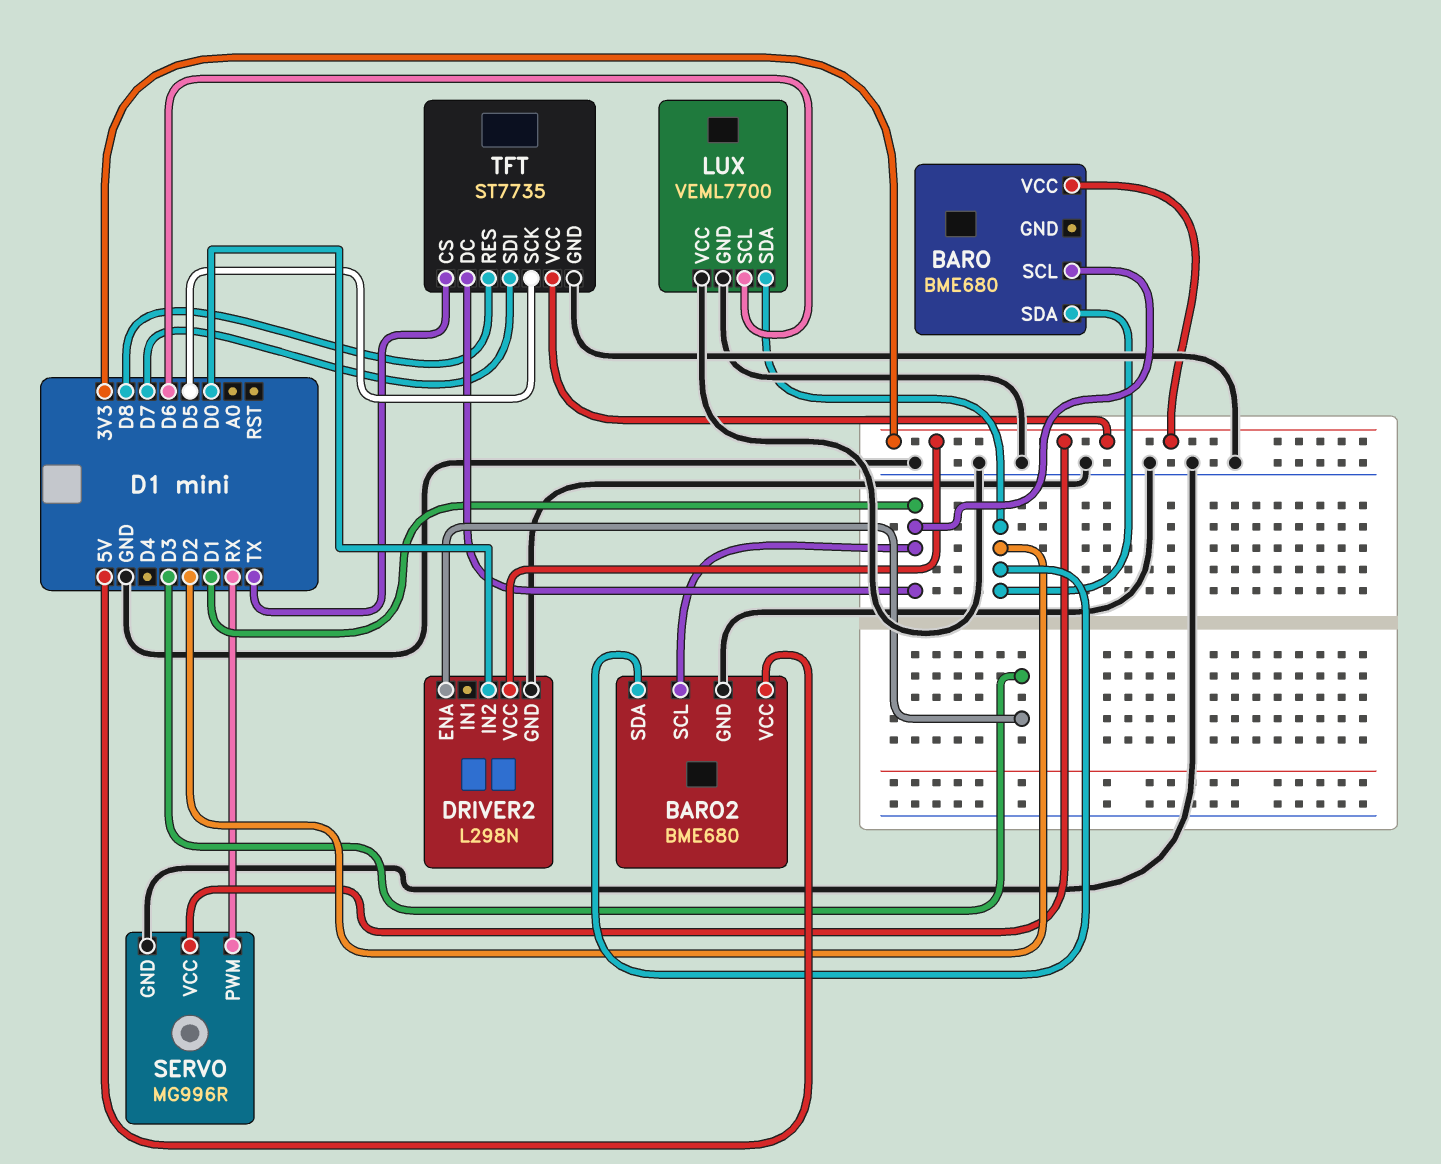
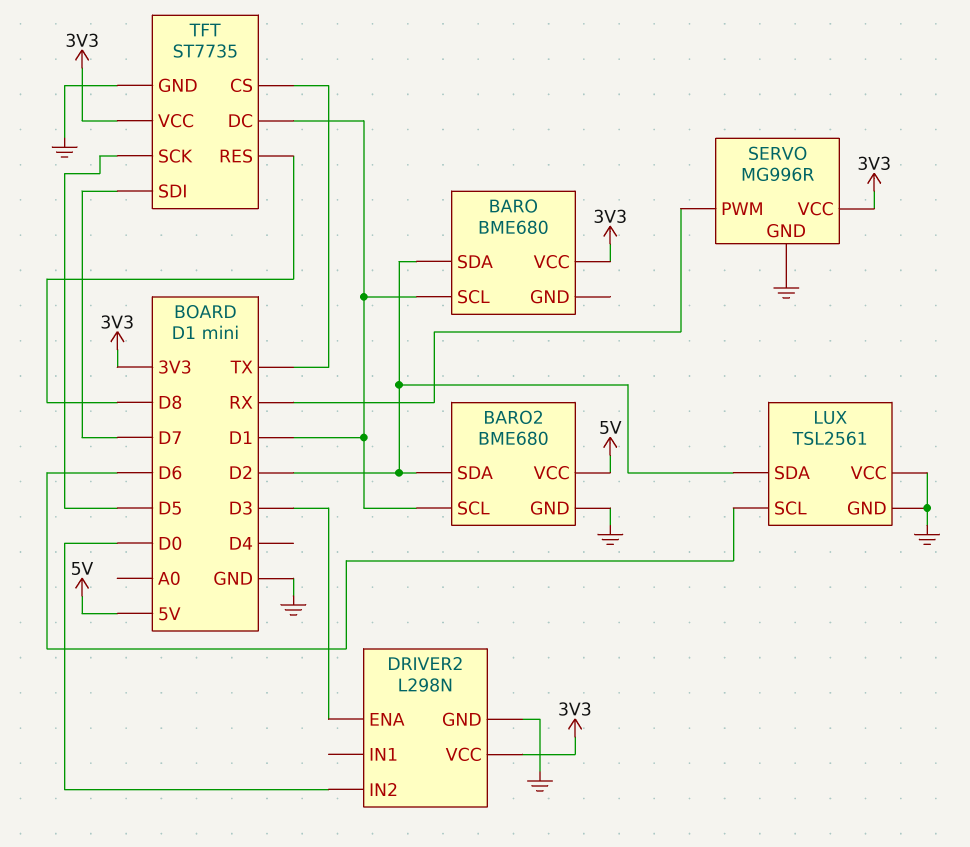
LUX: VEML7700 -> TSL2561

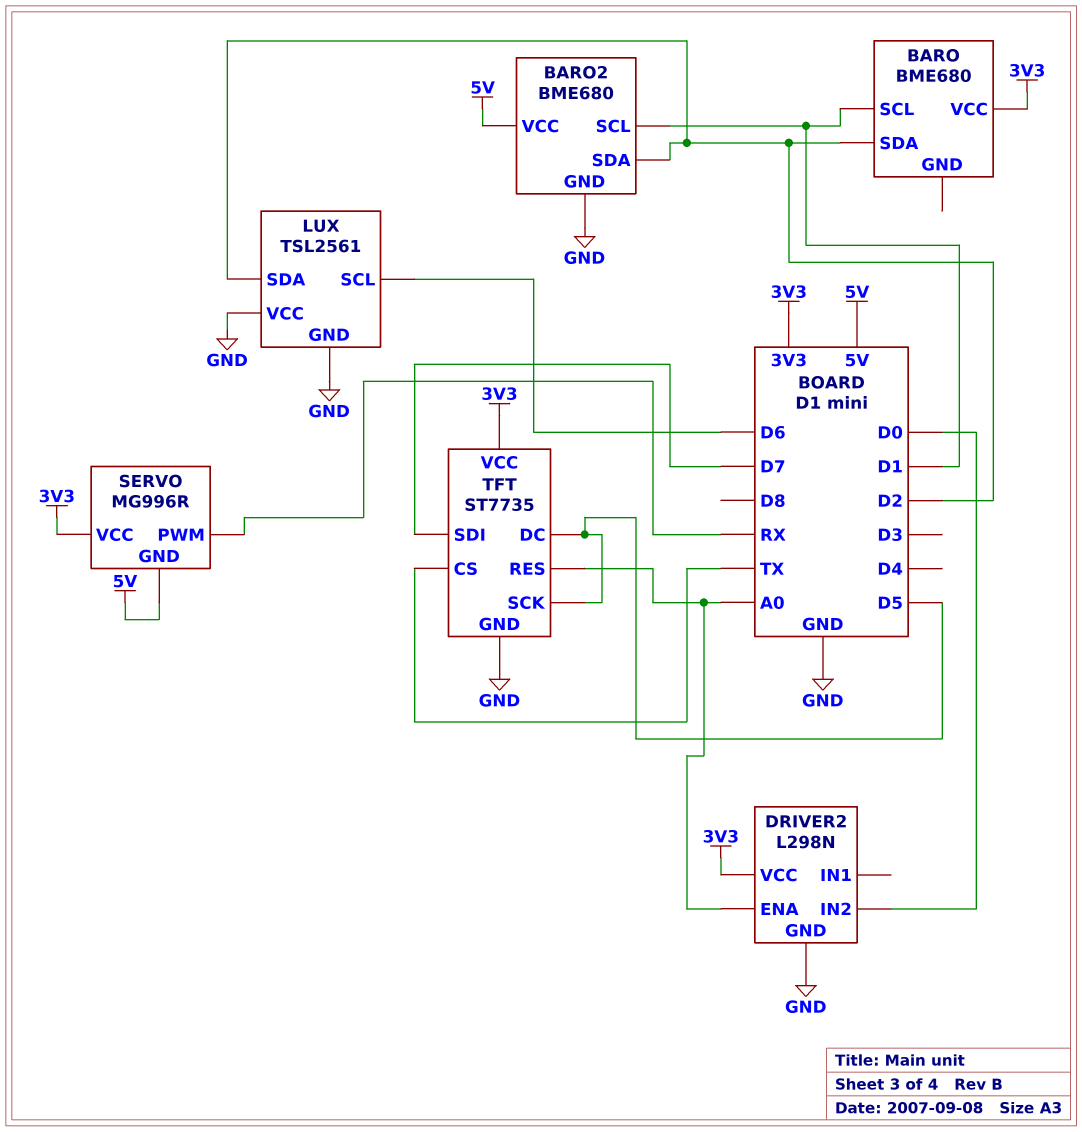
DRIVER2 pin ENA: D3 -> A0
SERVO pin GND: GND -> 5V
TFT pin DC: D1 -> D5
TFT pin RES: D8 -> A0

